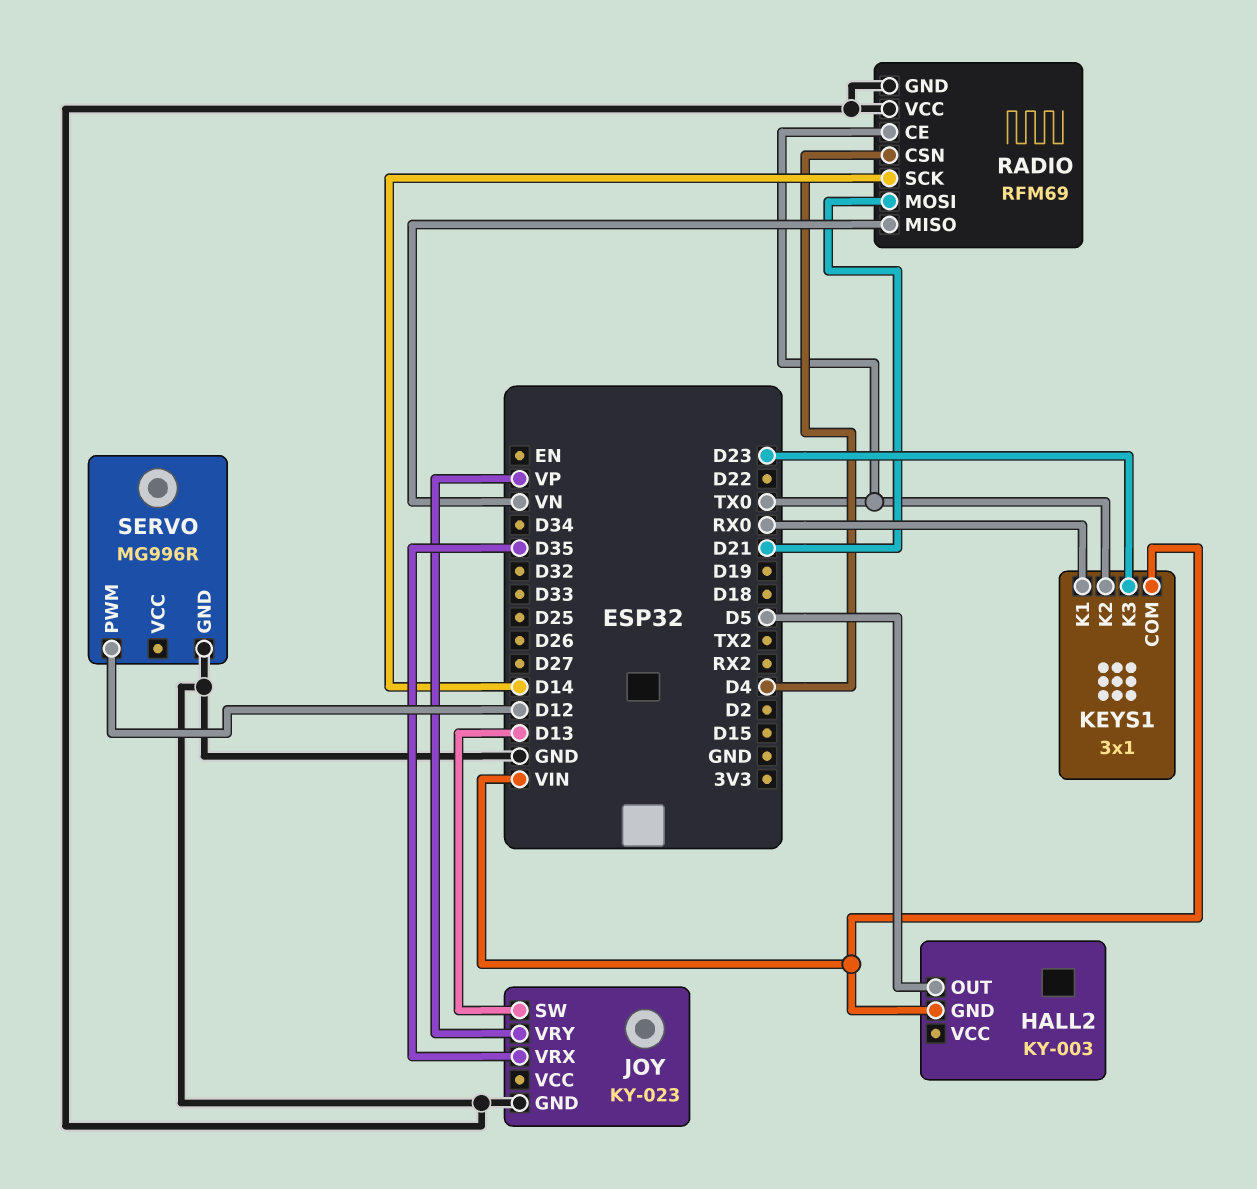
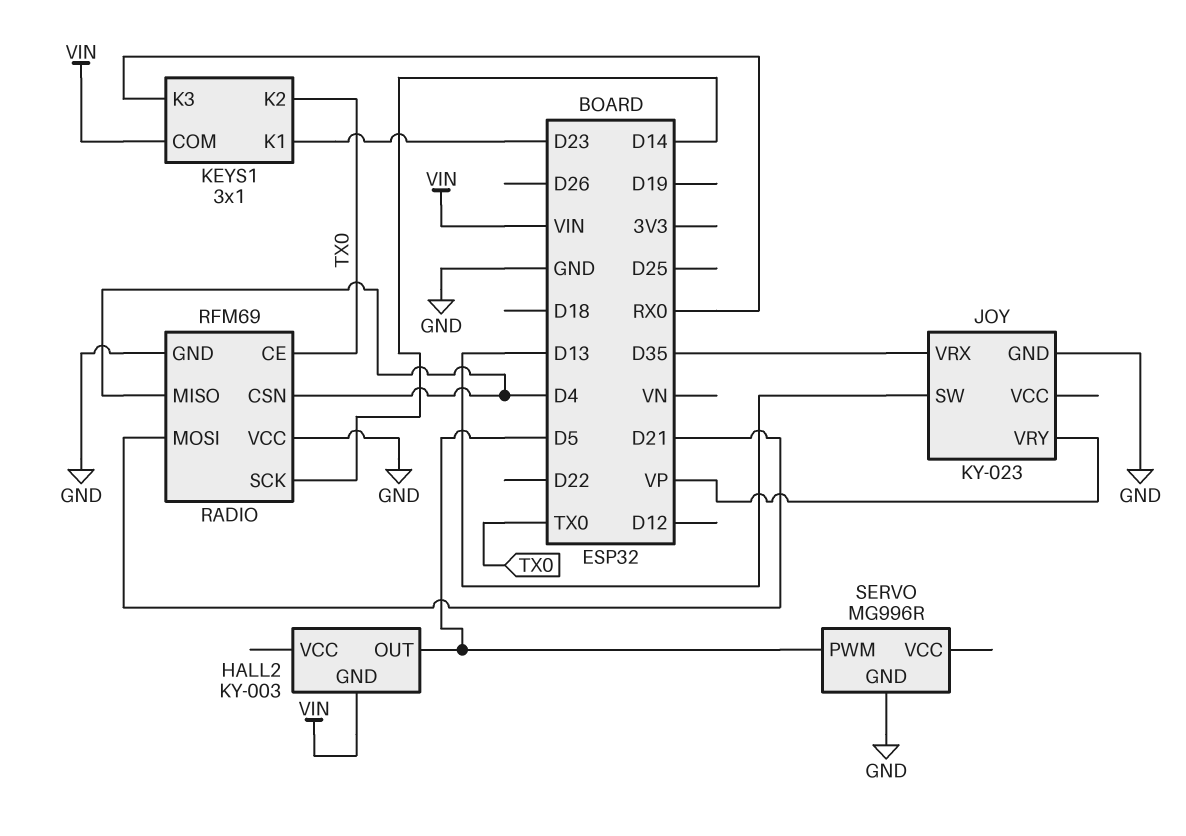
KEYS1 pin K1: RX0 -> D23
KEYS1 pin K3: D23 -> RX0
RADIO pin MISO: VN -> D4
SERVO pin PWM: D12 -> D5

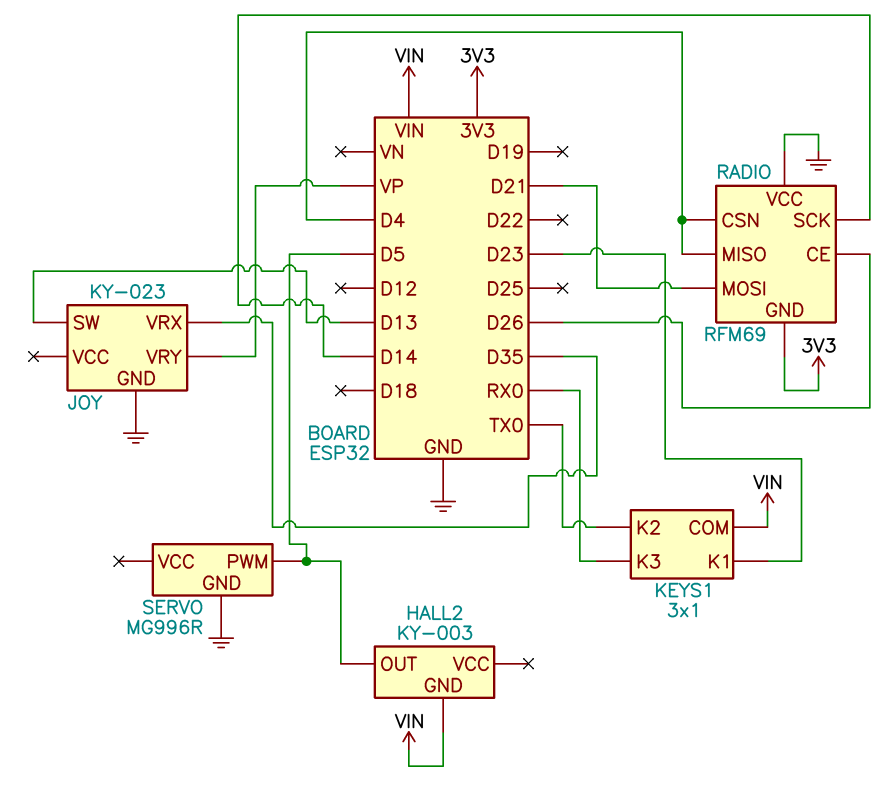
RADIO pin CE: TX0 -> D26
RADIO pin GND: GND -> 3V3

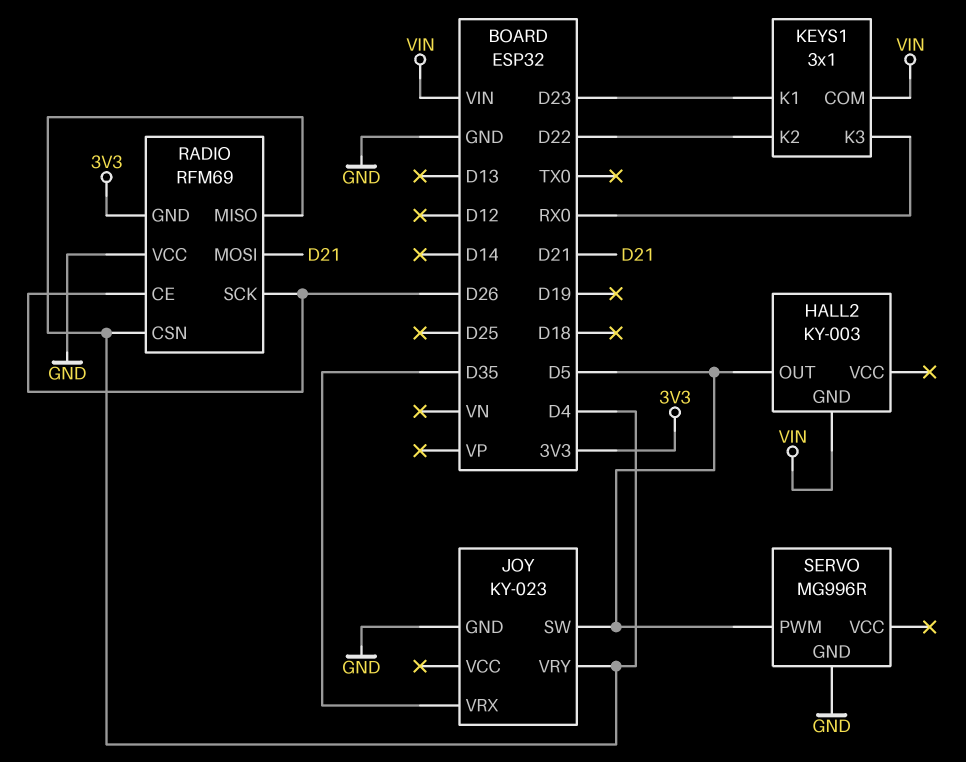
JOY pin SW: D13 -> D5
JOY pin VRY: VP -> D4
KEYS1 pin K2: TX0 -> D22
RADIO pin SCK: D14 -> D26

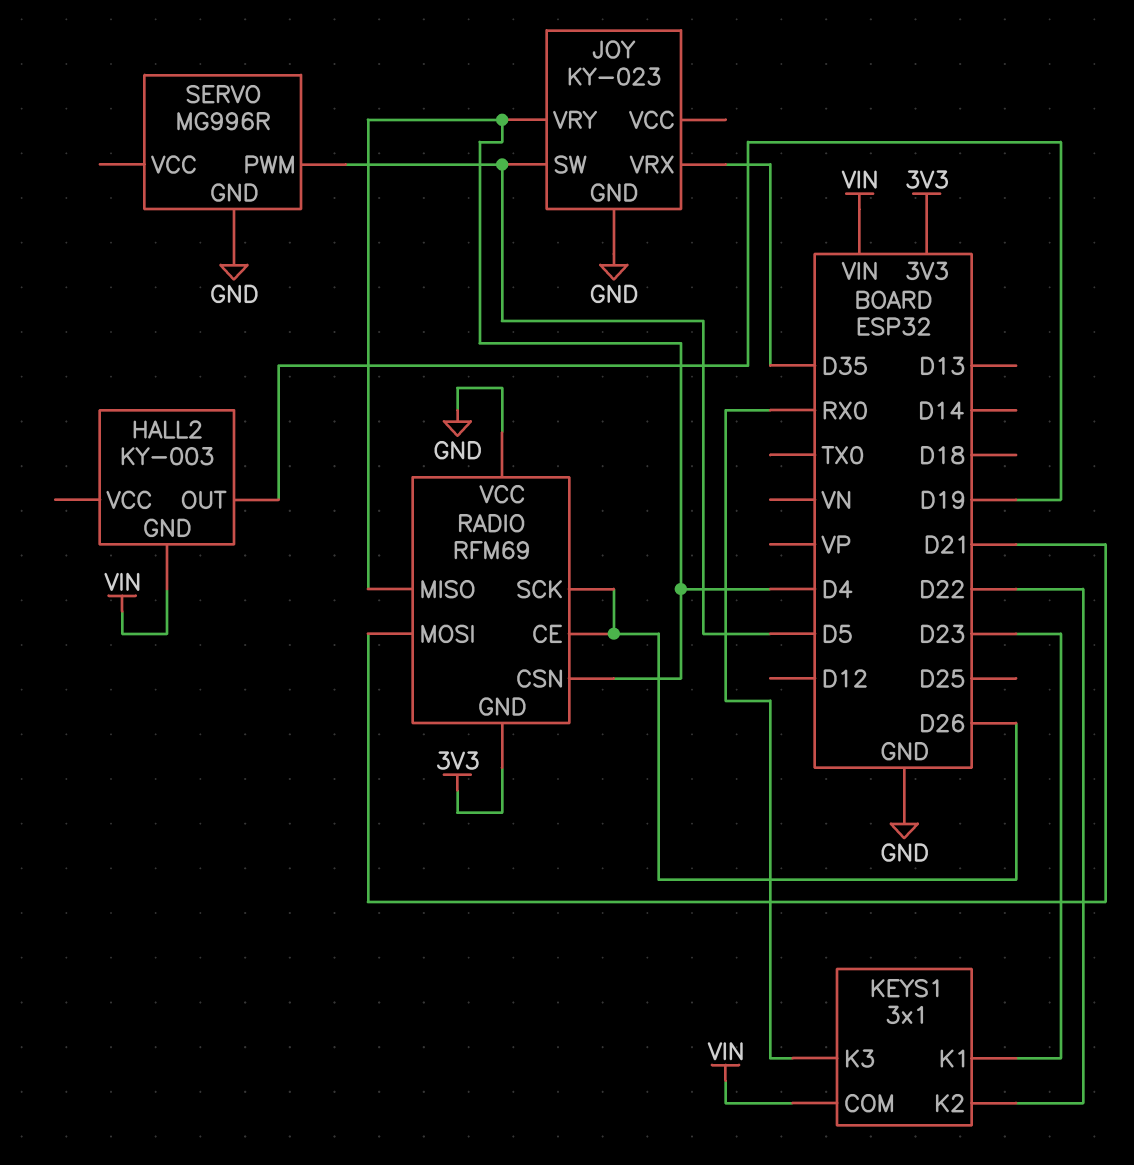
HALL2 pin OUT: D5 -> D19

